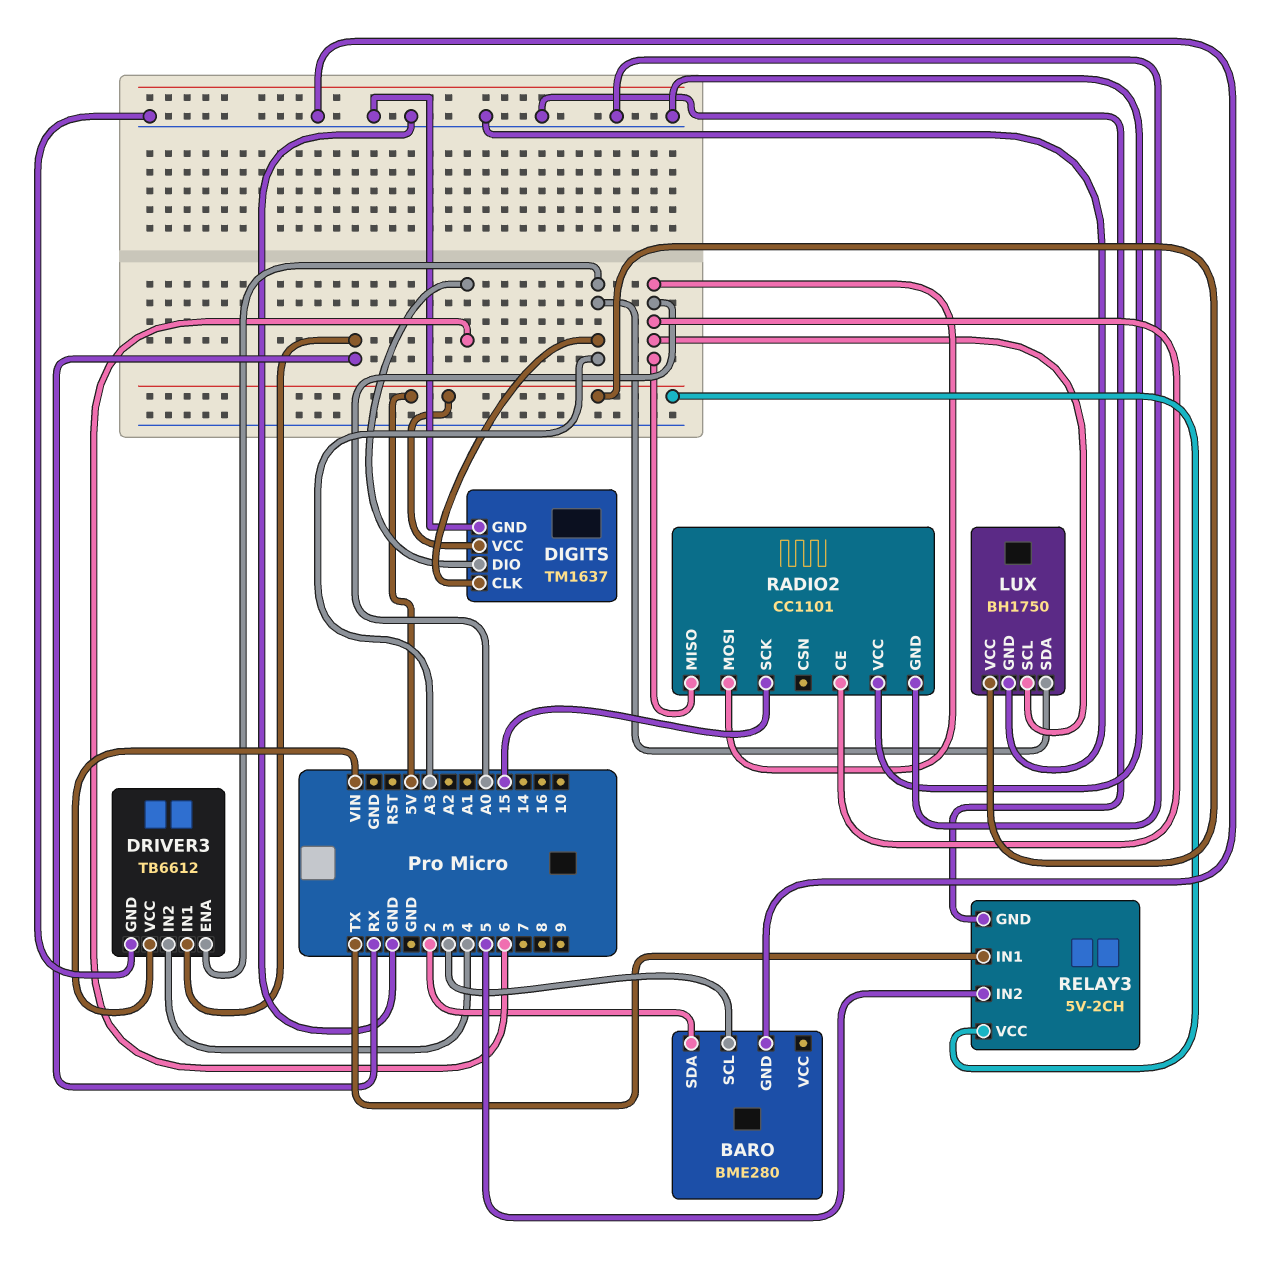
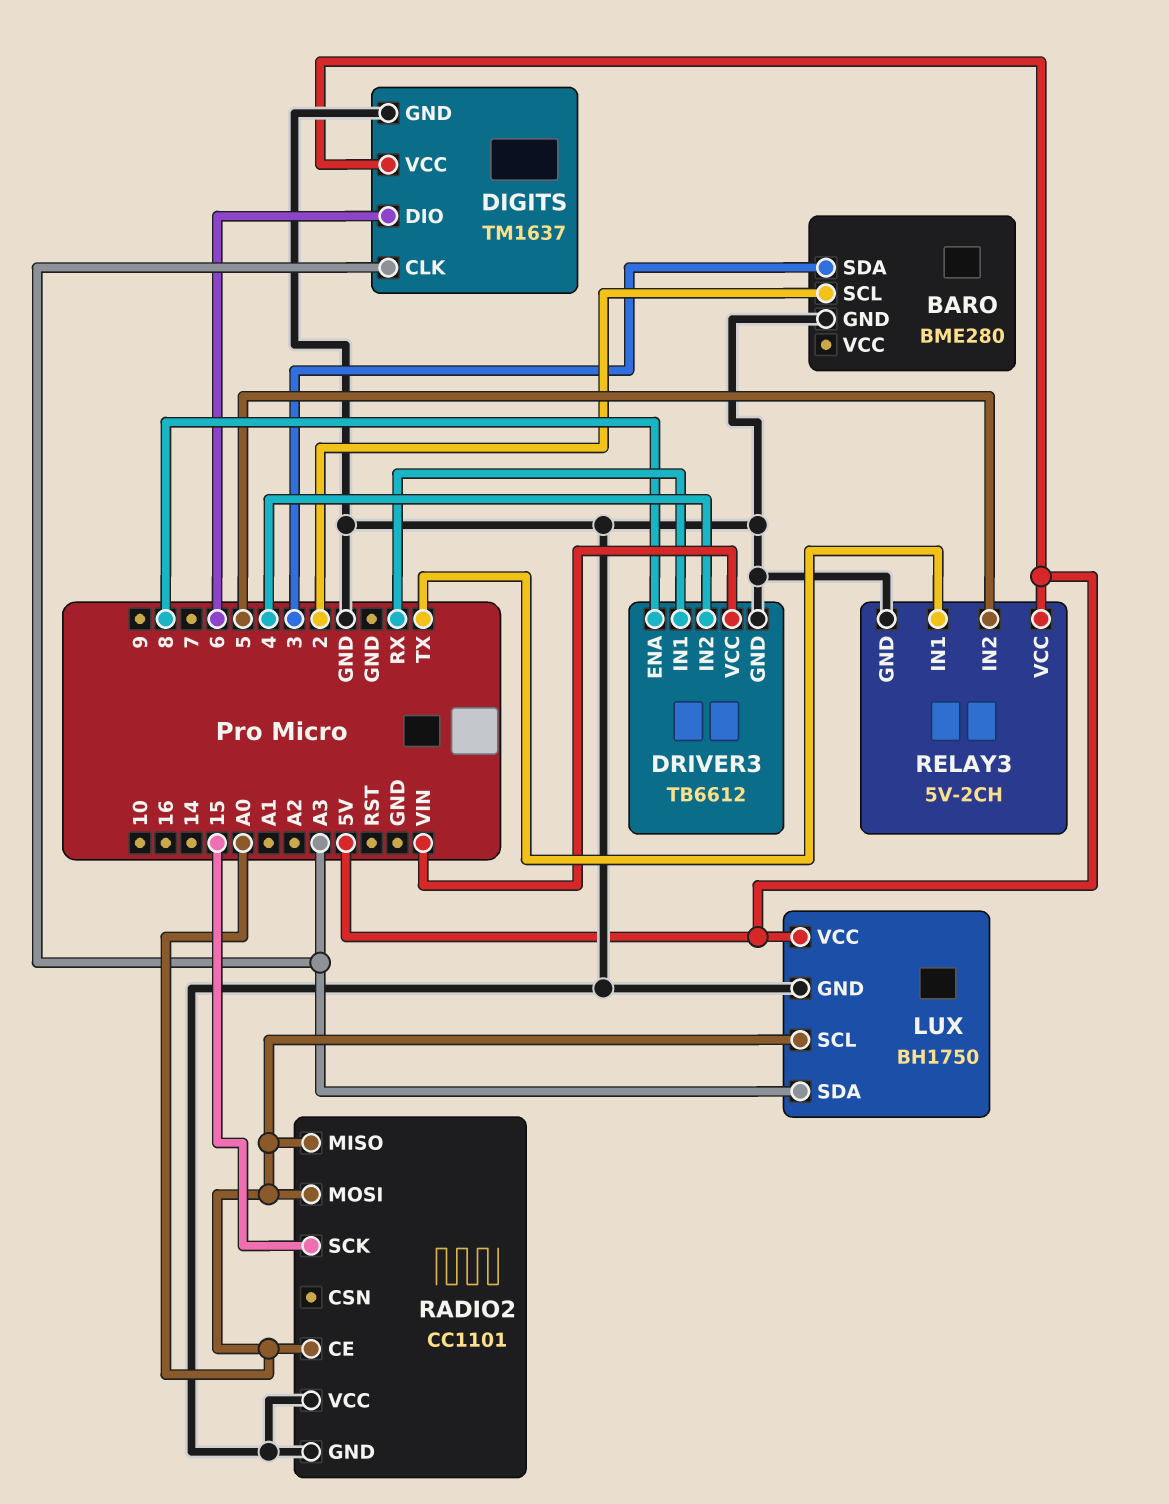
BARO pin SCL: 3 -> 2
BARO pin SDA: 2 -> 3
DRIVER3 pin ENA: A3 -> 8

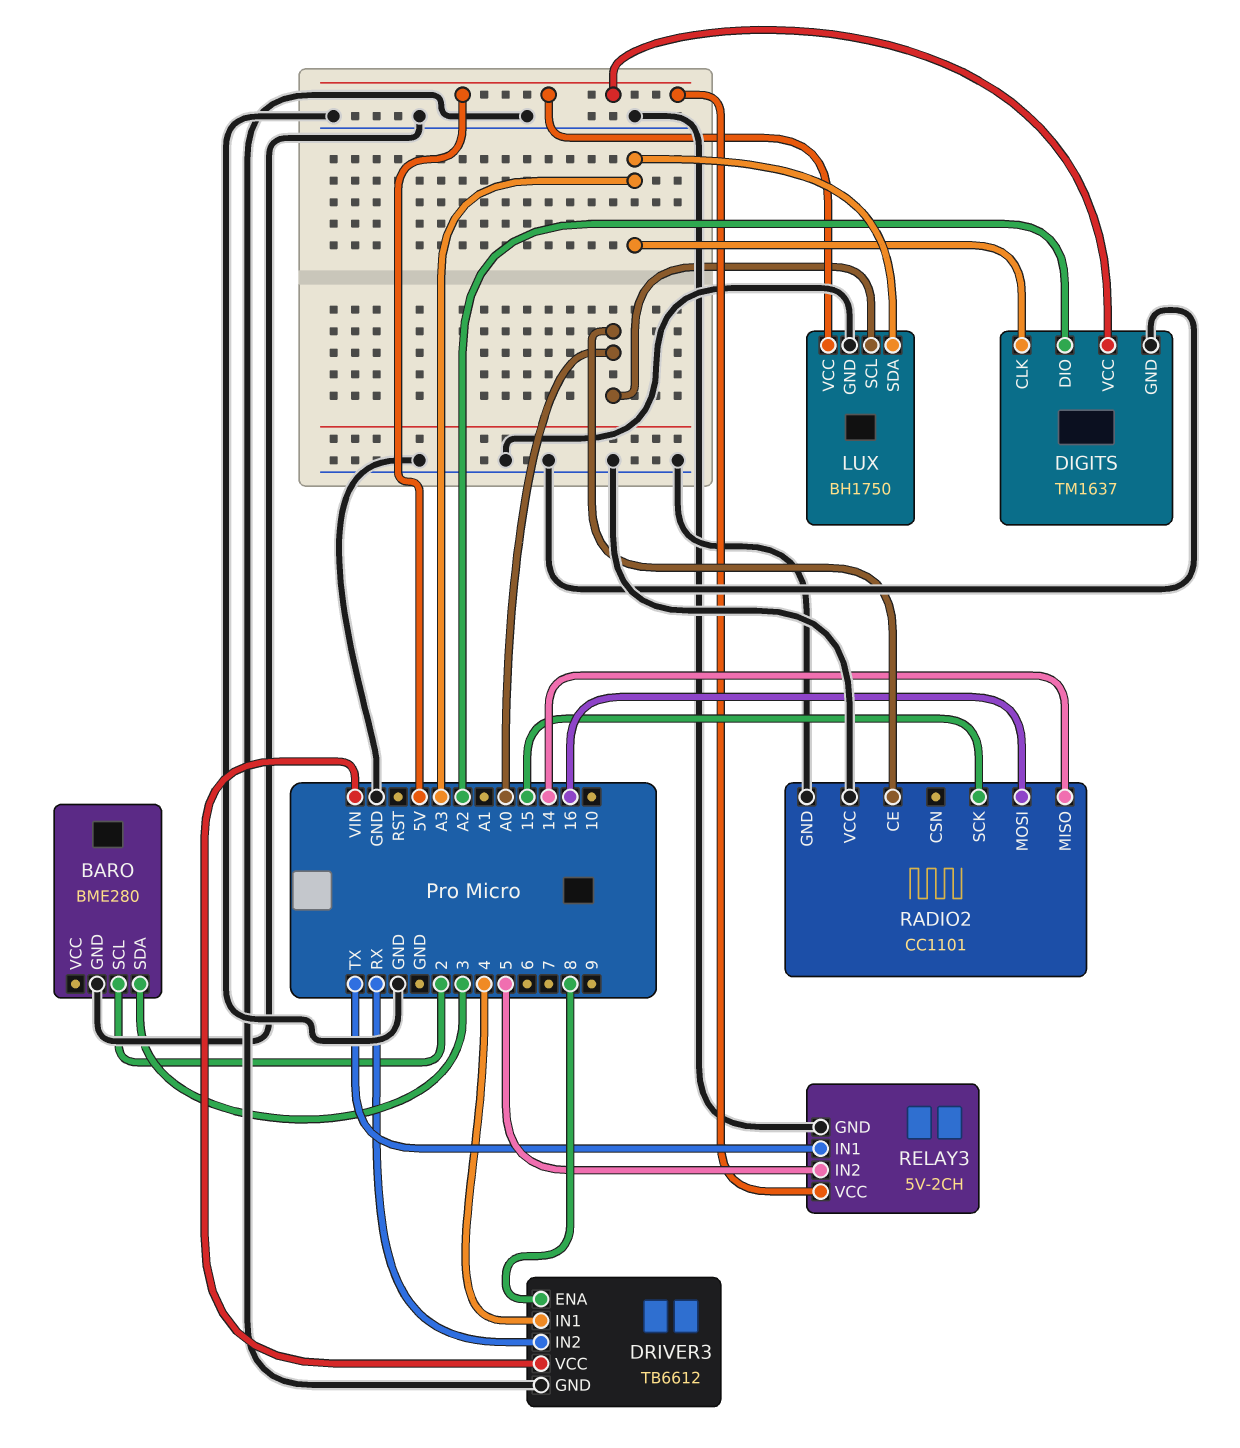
DIGITS pin DIO: 6 -> A2
DRIVER3 pin IN1: RX -> 4
DRIVER3 pin IN2: 4 -> RX
RADIO2 pin MISO: A0 -> 14
RADIO2 pin MOSI: A0 -> 16

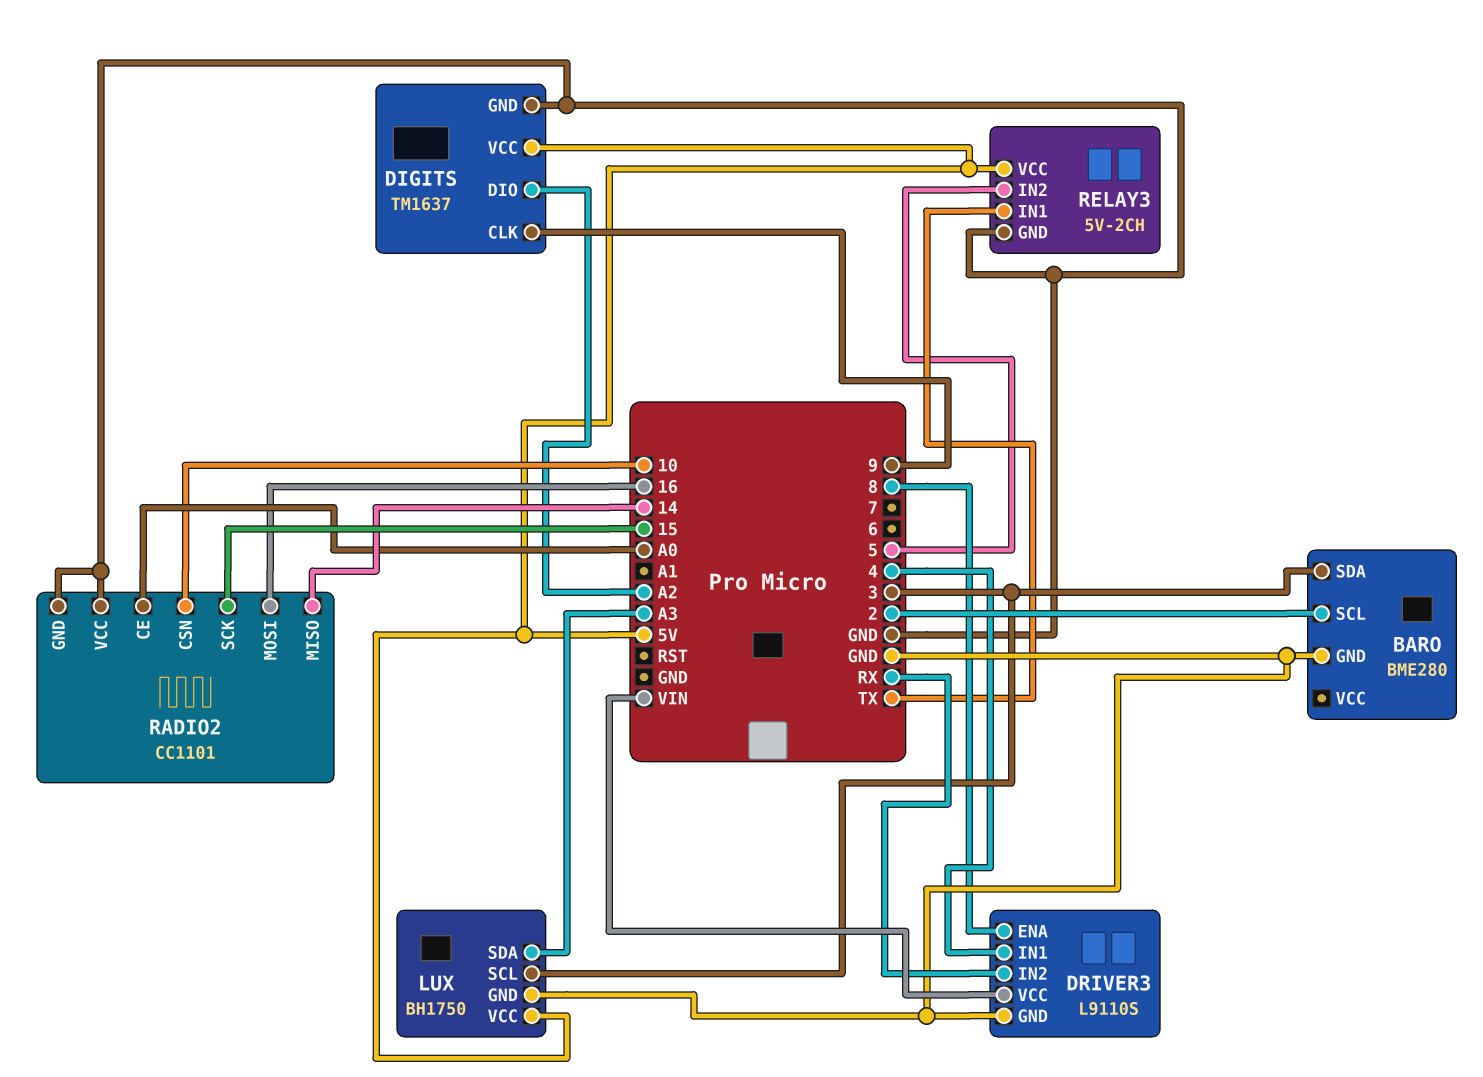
DIGITS pin CLK: A3 -> 9
DRIVER3: TB6612 -> L9110S
LUX pin SCL: A0 -> 3
RADIO2 pin CSN: none -> 10

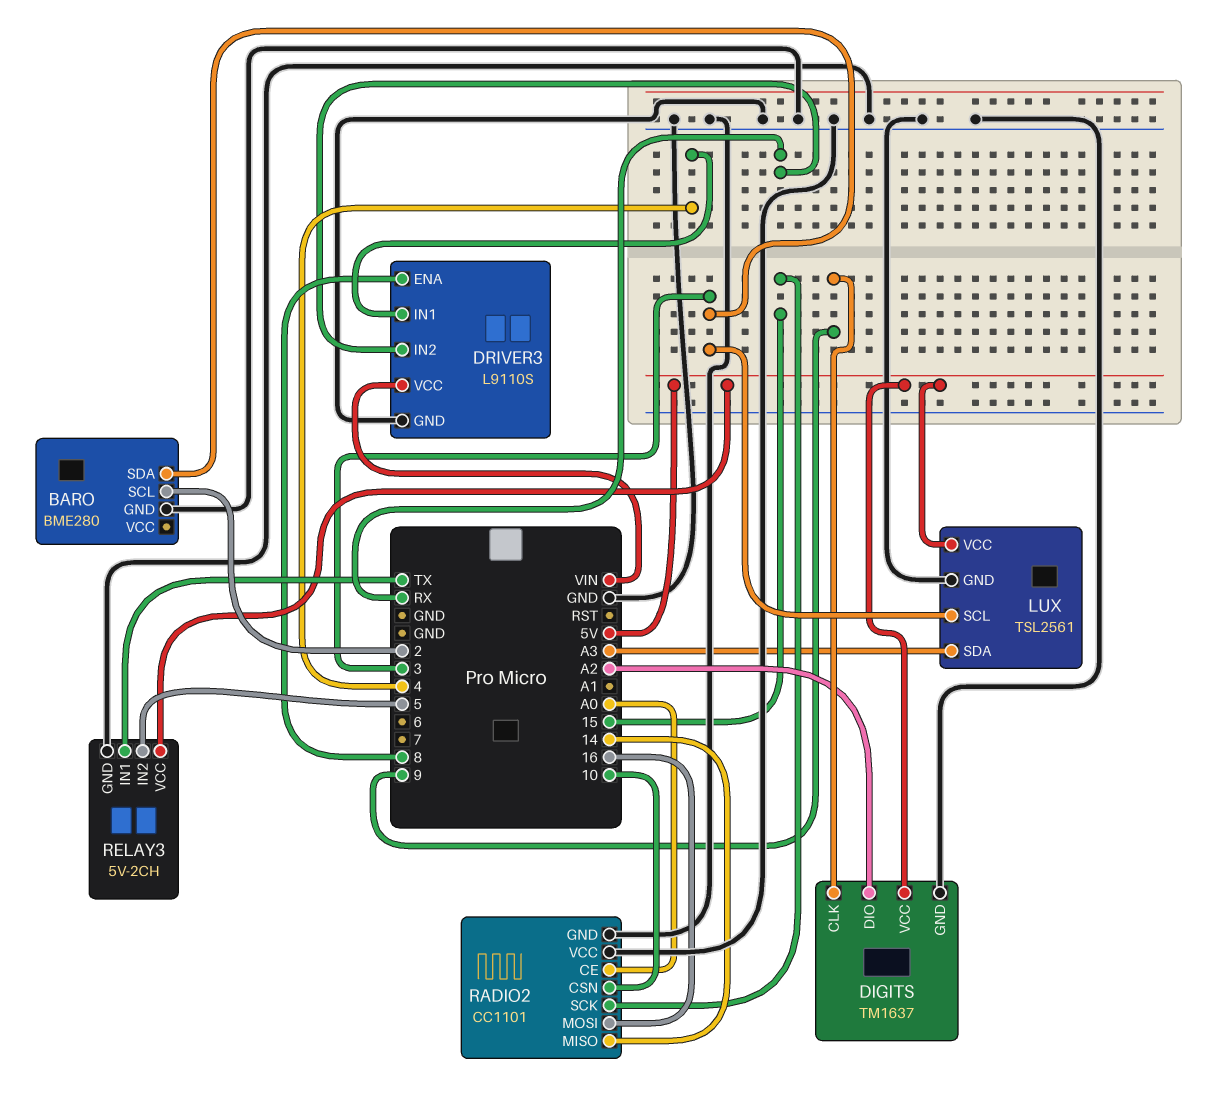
LUX: BH1750 -> TSL2561

